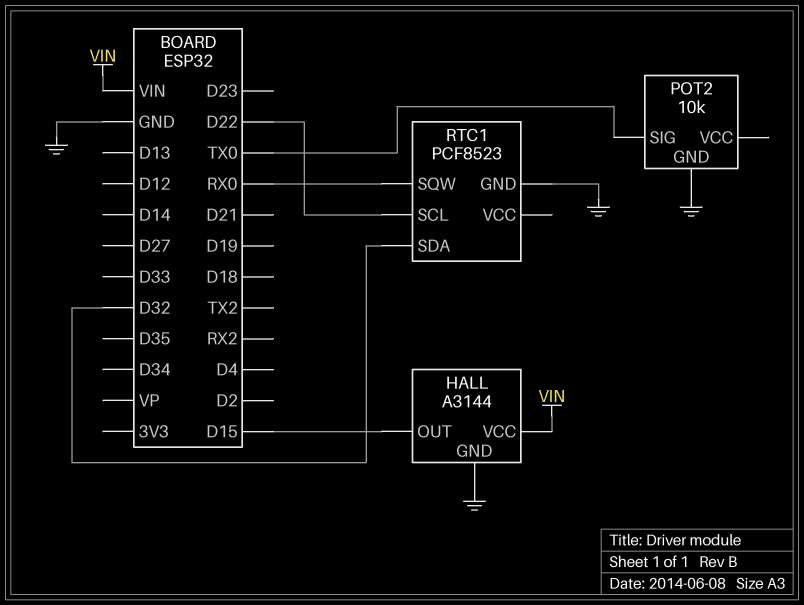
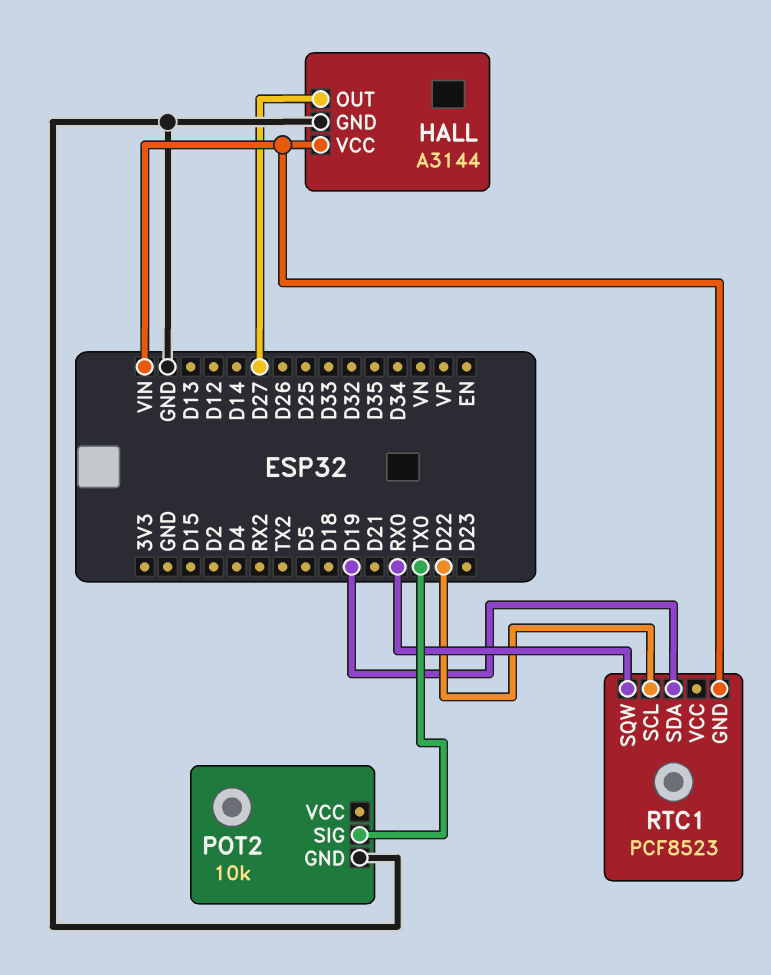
HALL pin OUT: D15 -> D27
RTC1 pin GND: GND -> VIN
RTC1 pin SDA: D32 -> D19

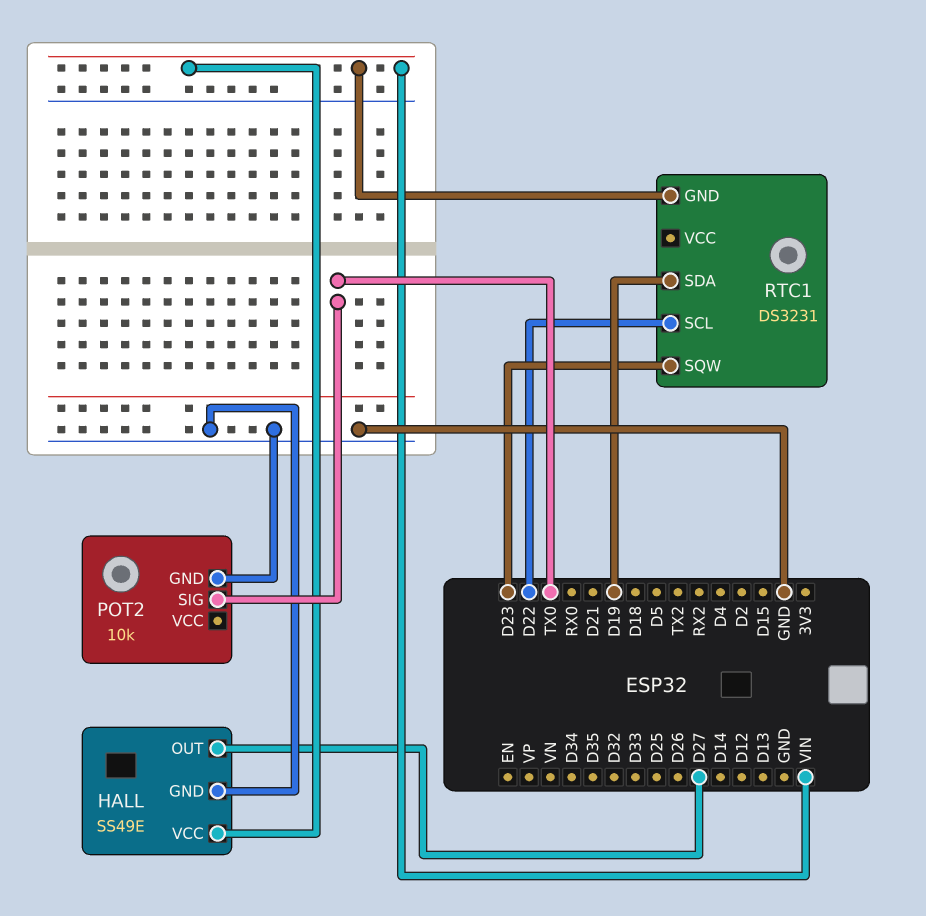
HALL: A3144 -> SS49E
RTC1: PCF8523 -> DS3231
RTC1 pin SQW: RX0 -> D23

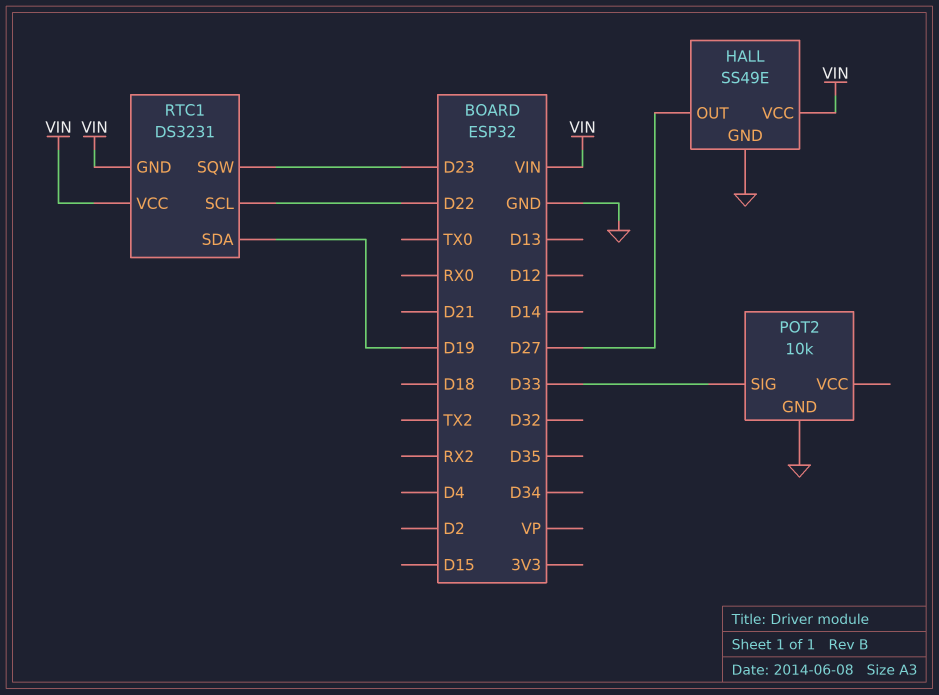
POT2 pin SIG: TX0 -> D33
RTC1 pin VCC: none -> VIN

